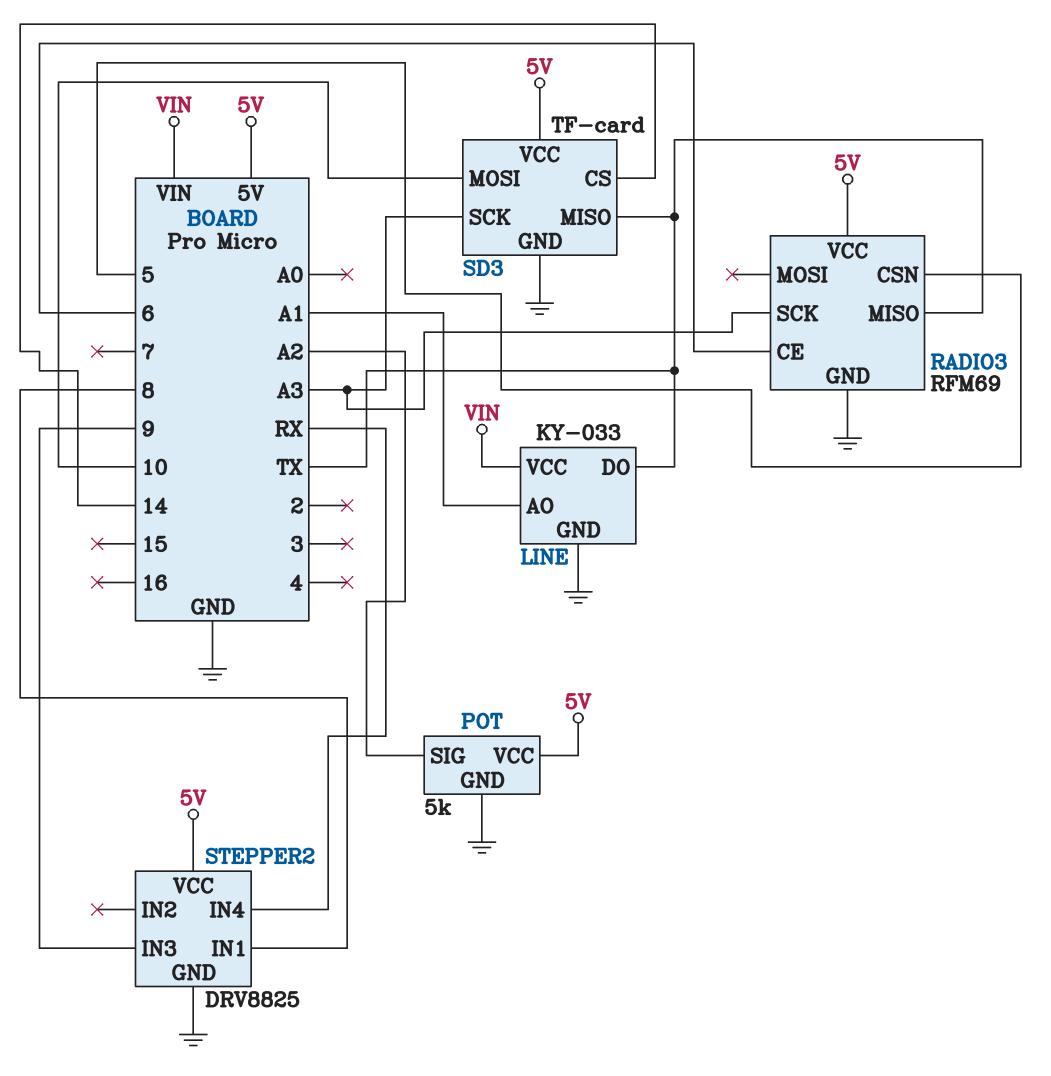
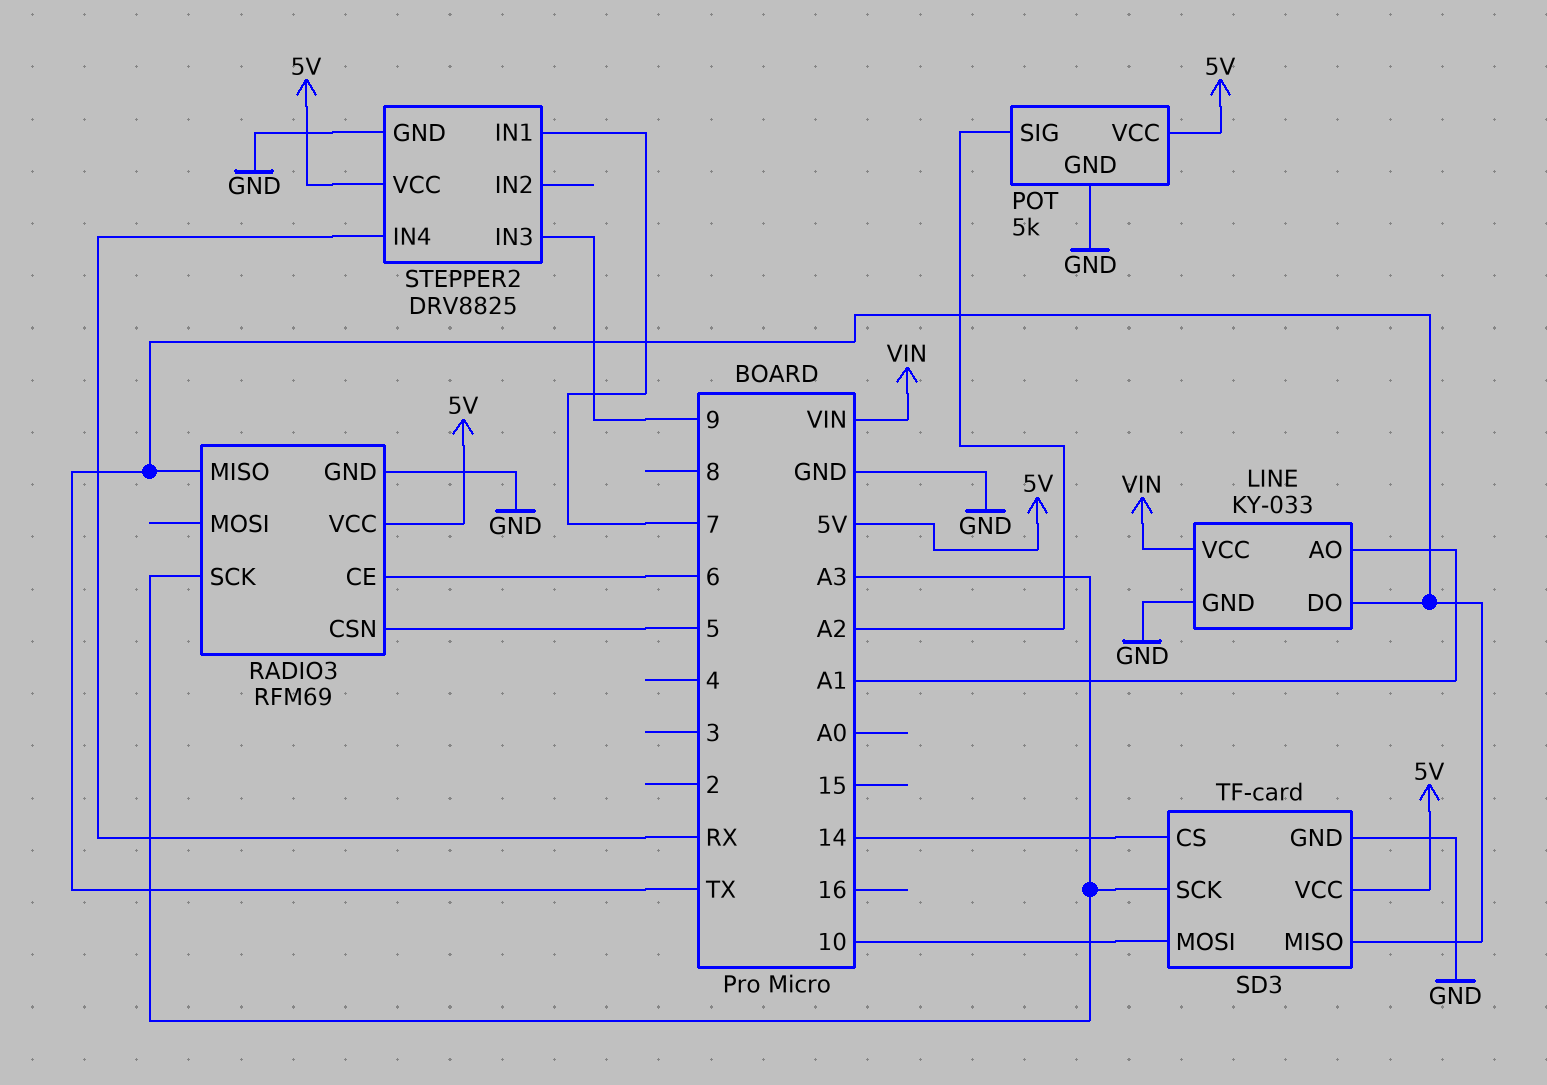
STEPPER2 pin IN1: 8 -> 7

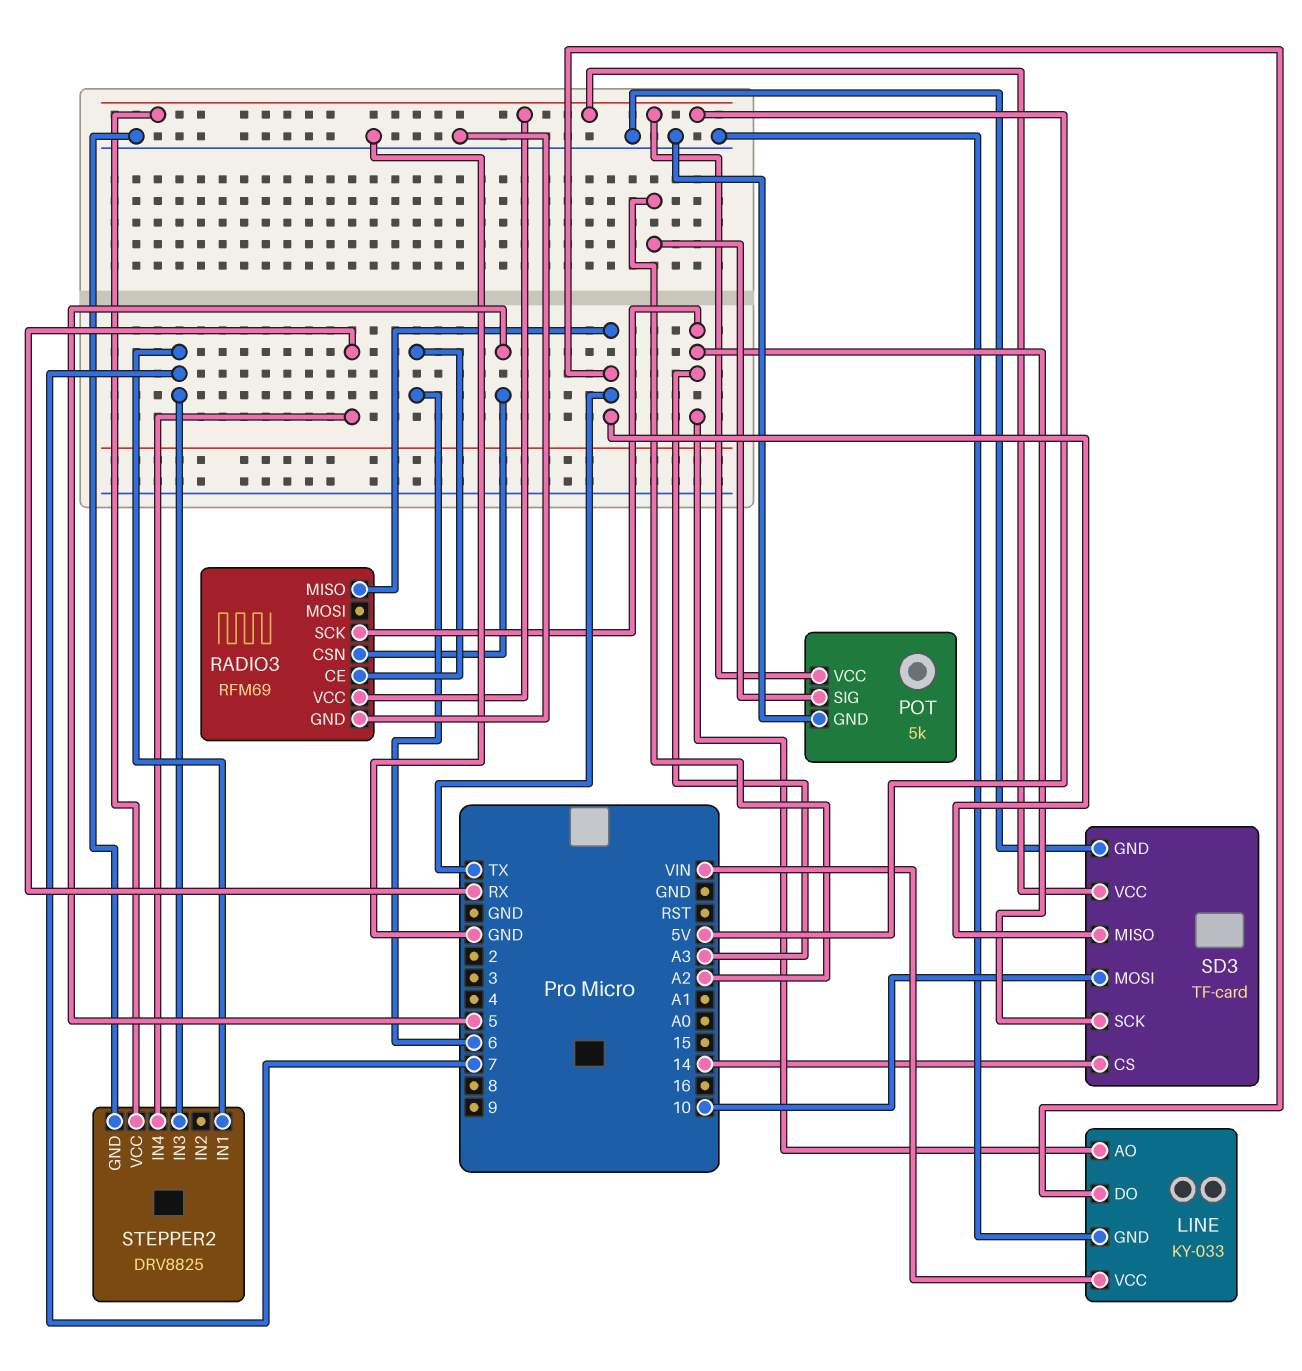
LINE pin AO: A1 -> A3
STEPPER2 pin IN3: 9 -> 7

